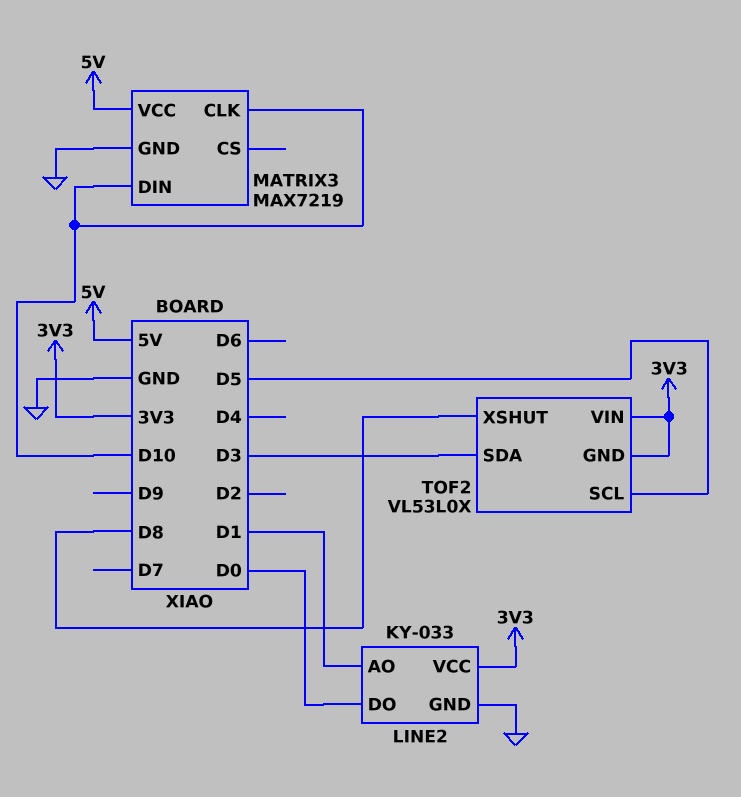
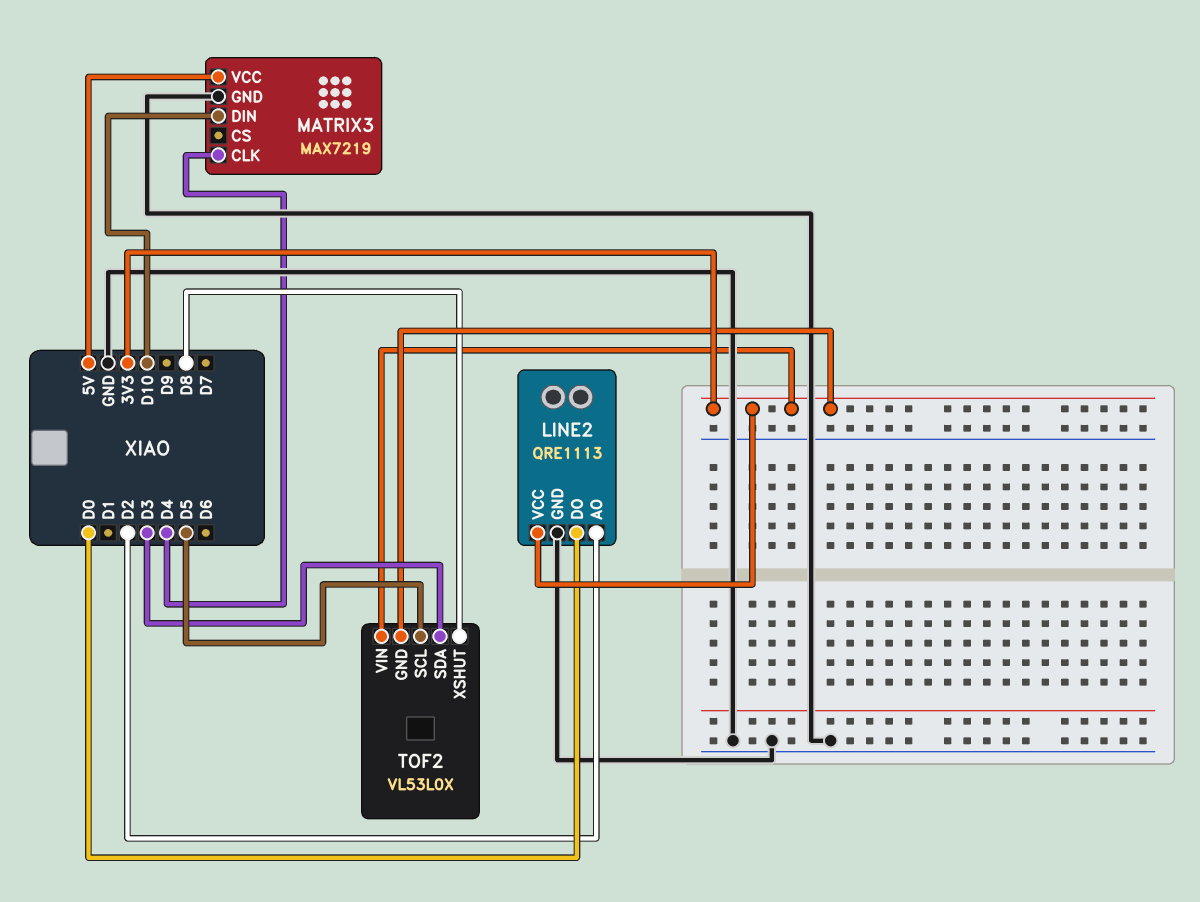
LINE2: KY-033 -> QRE1113
LINE2 pin AO: D1 -> D2
MATRIX3 pin CLK: D10 -> D4

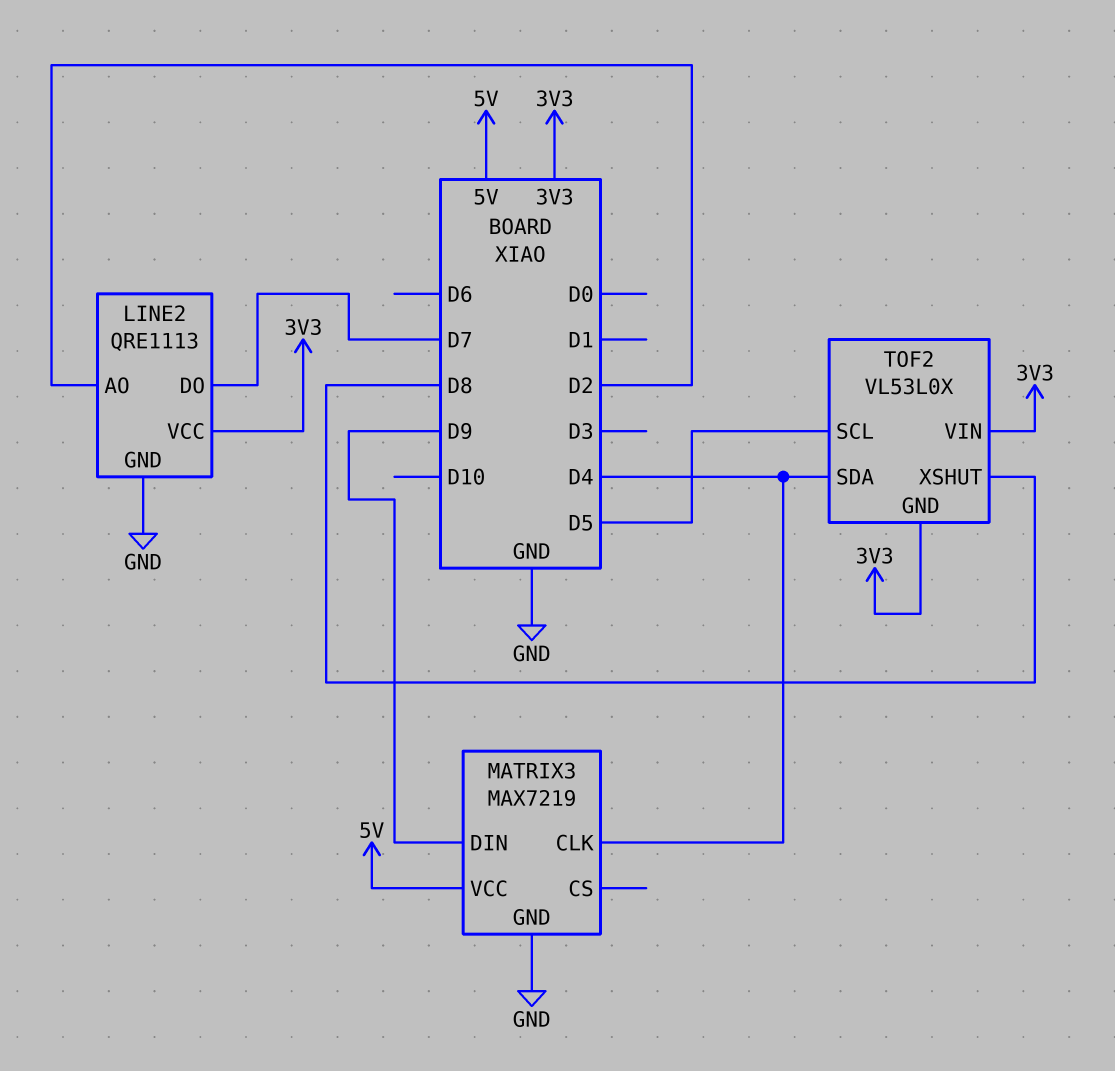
LINE2 pin DO: D0 -> D7
MATRIX3 pin DIN: D10 -> D9
TOF2 pin SDA: D3 -> D4

